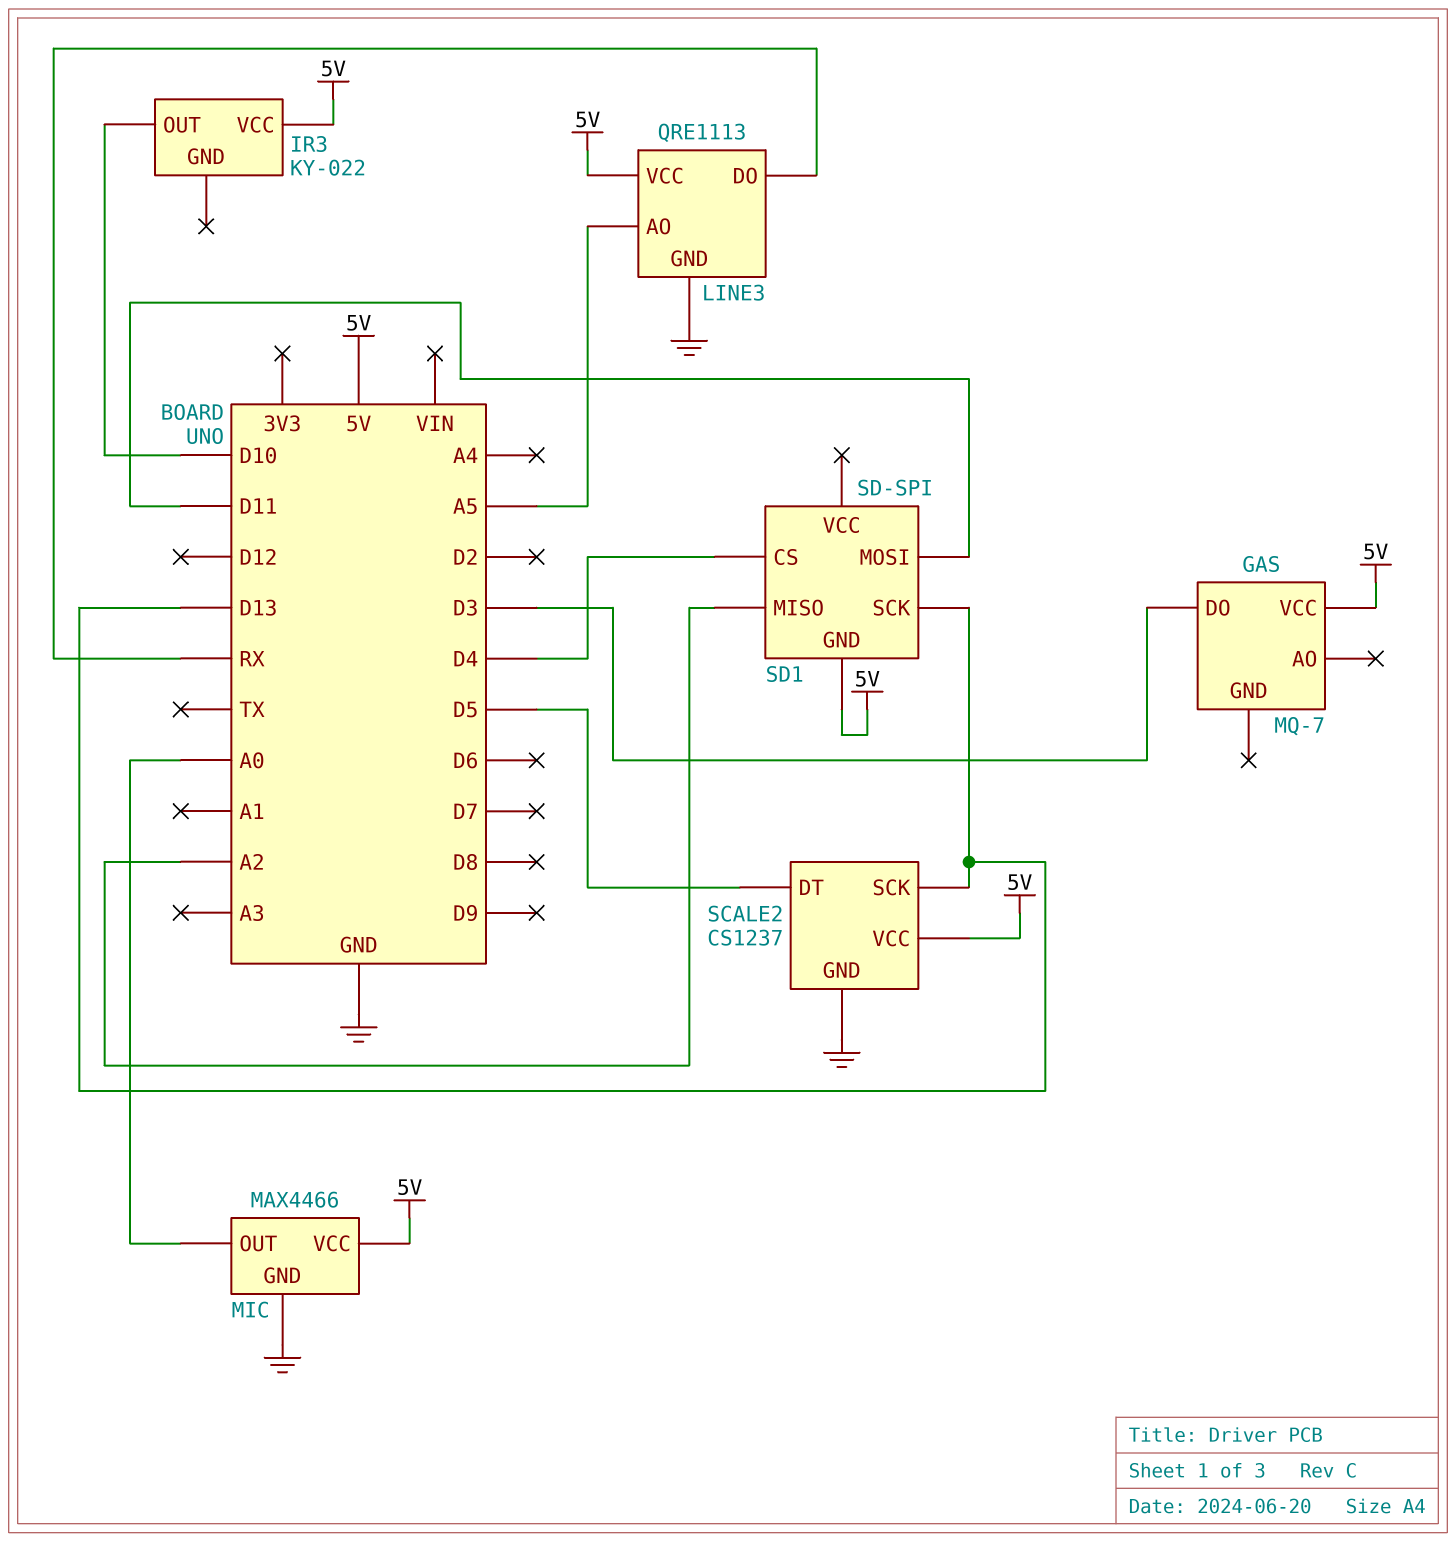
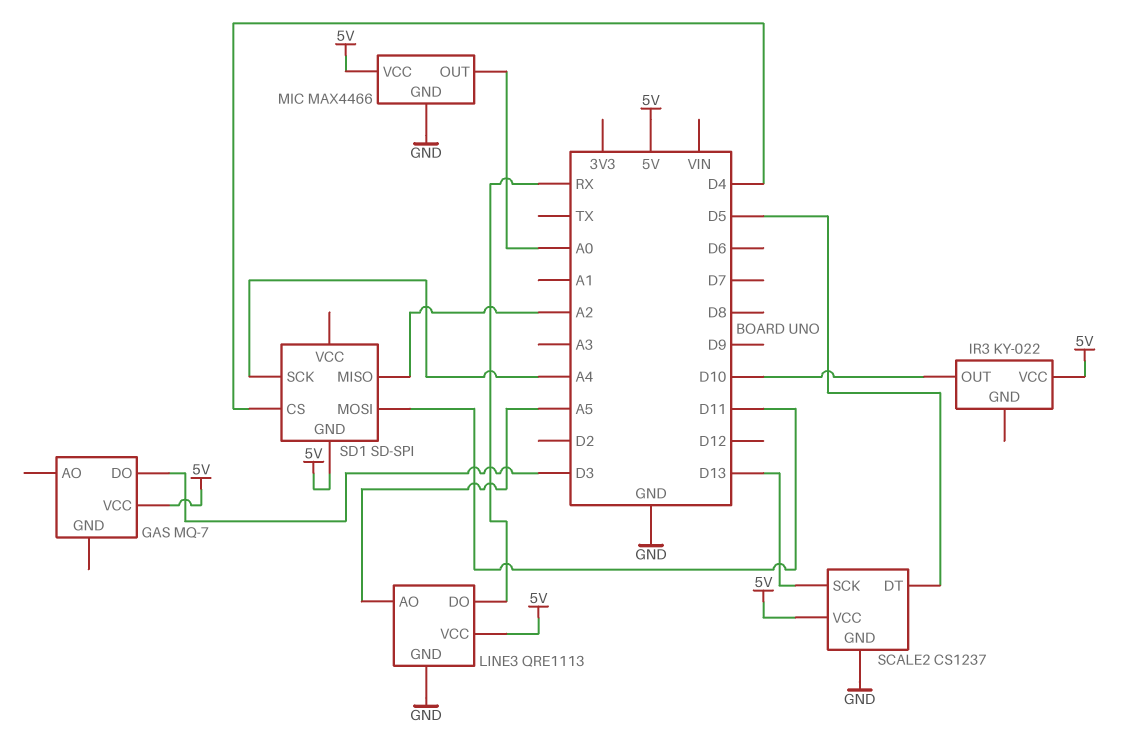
SD1 pin SCK: D13 -> A4

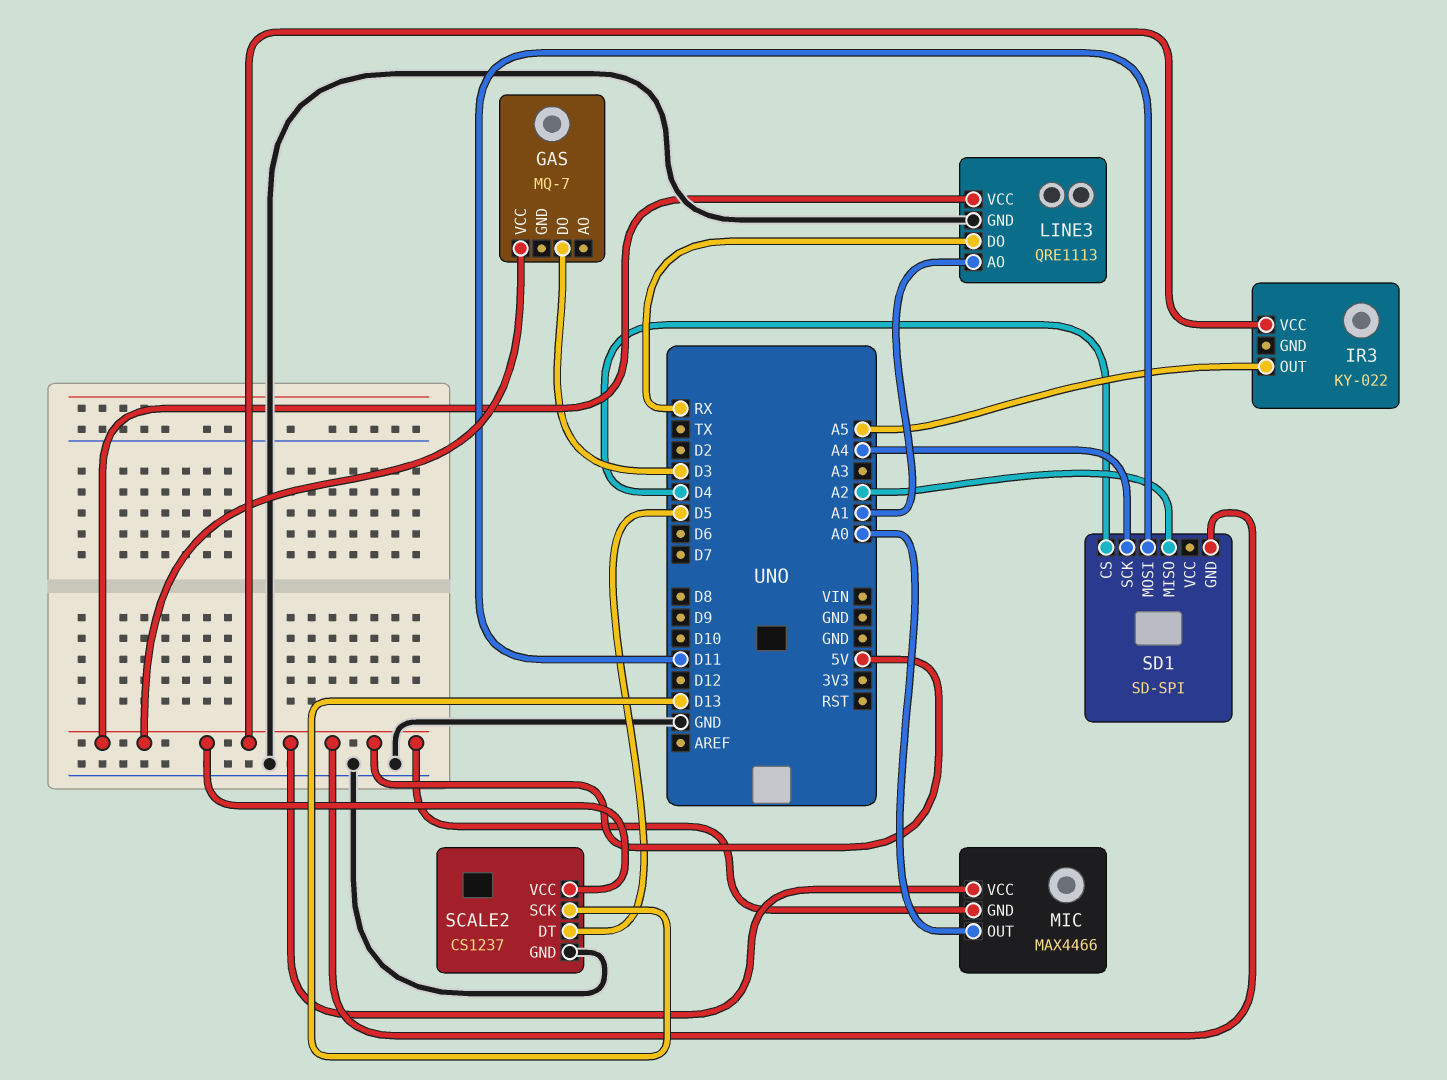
IR3 pin OUT: D10 -> A5
LINE3 pin AO: A5 -> A1
MIC pin GND: GND -> 5V

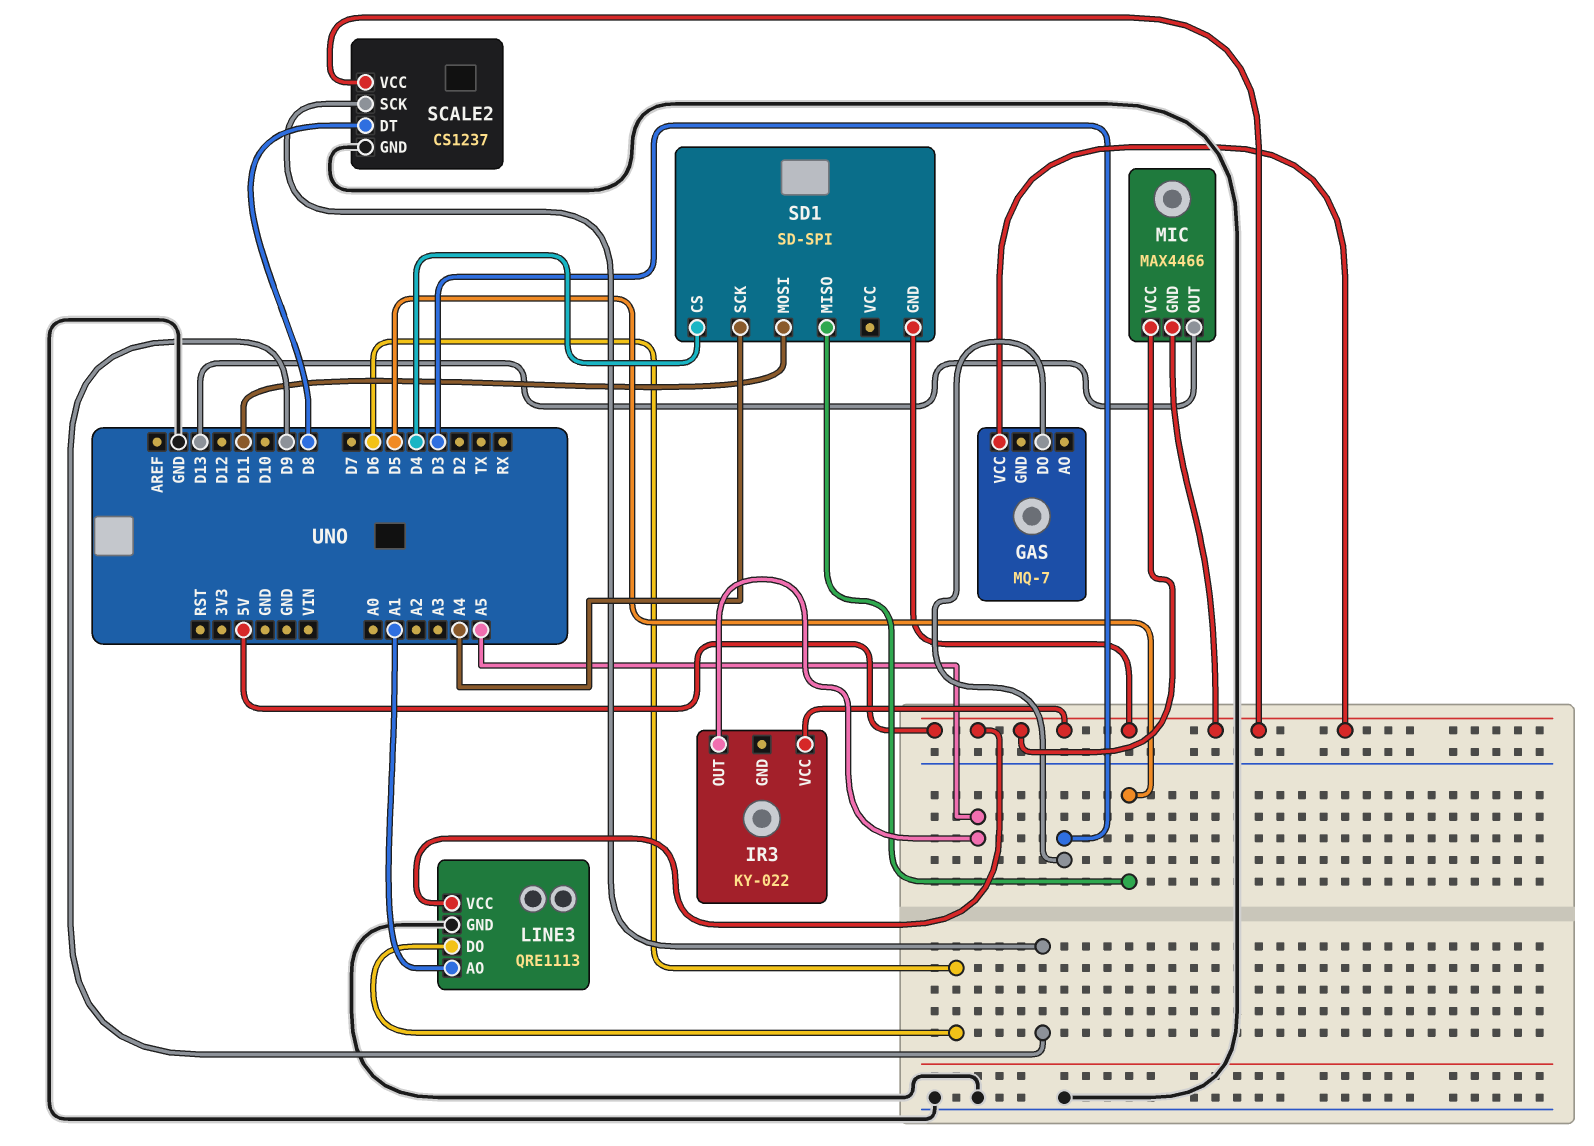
LINE3 pin DO: RX -> D6
MIC pin OUT: A0 -> D13
SCALE2 pin DT: D5 -> D8
SCALE2 pin SCK: D13 -> D9
SD1 pin MISO: A2 -> D5

